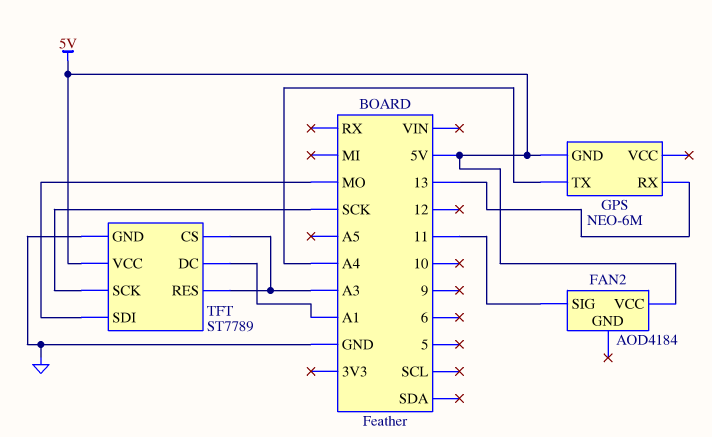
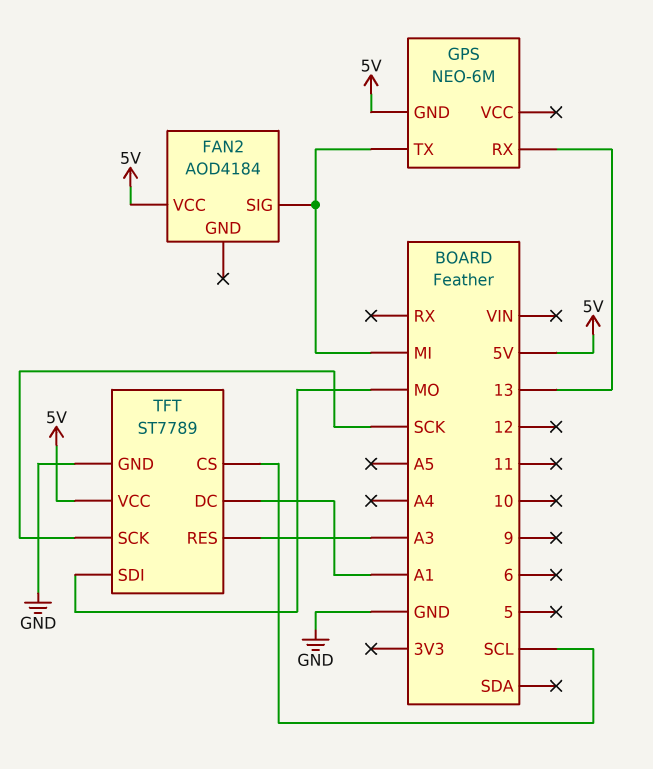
FAN2 pin SIG: 11 -> MI
GPS pin TX: A4 -> MI
TFT pin CS: A3 -> SCL

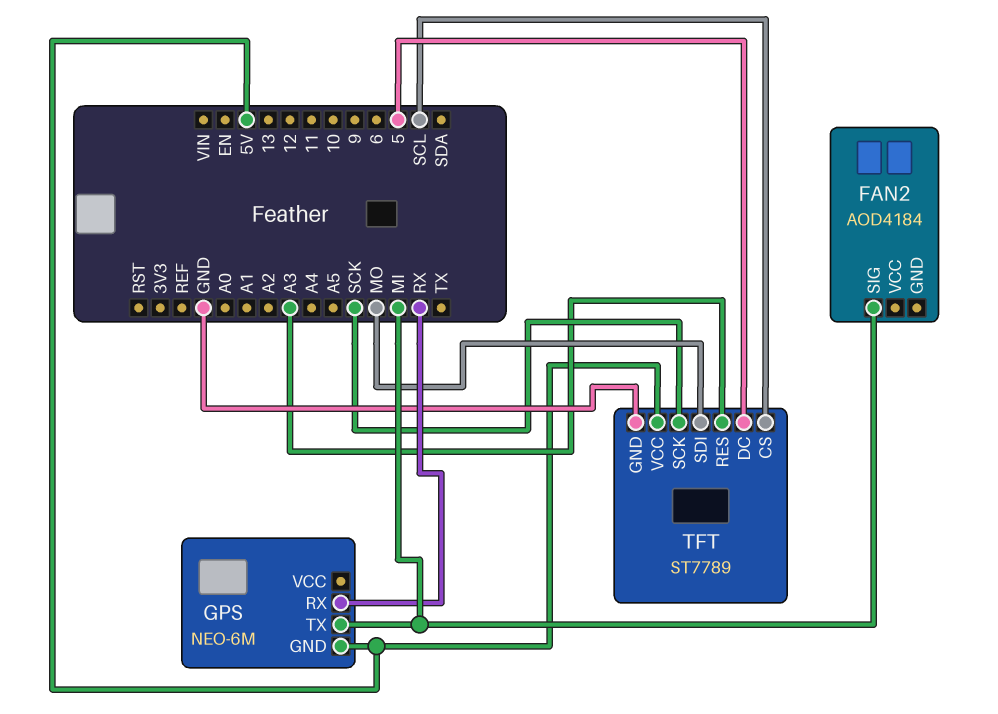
FAN2 pin VCC: 5V -> none
GPS pin RX: 13 -> RX
TFT pin DC: A1 -> 5

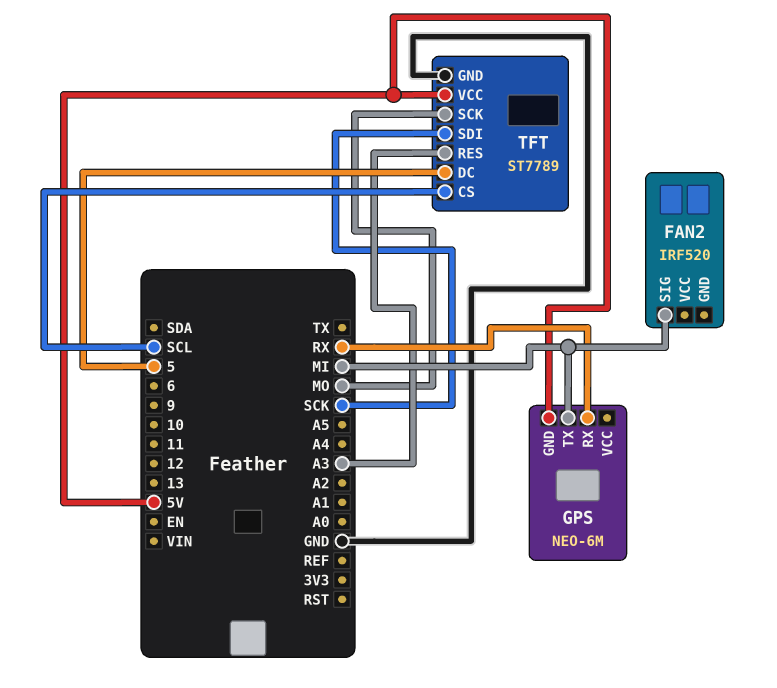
FAN2: AOD4184 -> IRF520
TFT pin SCK: SCK -> MO
TFT pin SDI: MO -> SCK

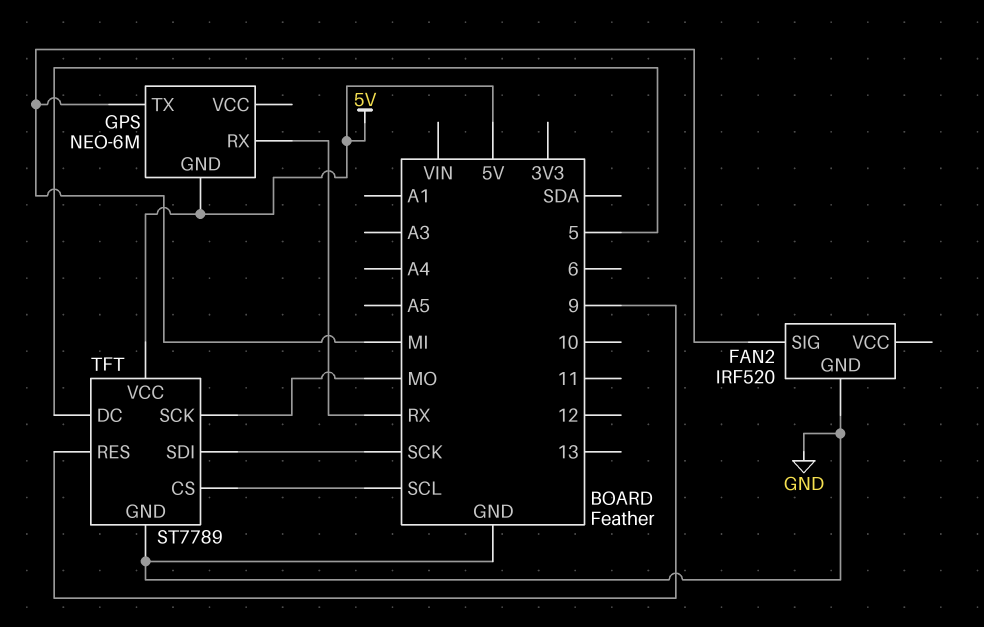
FAN2 pin GND: none -> GND
TFT pin RES: A3 -> 9

